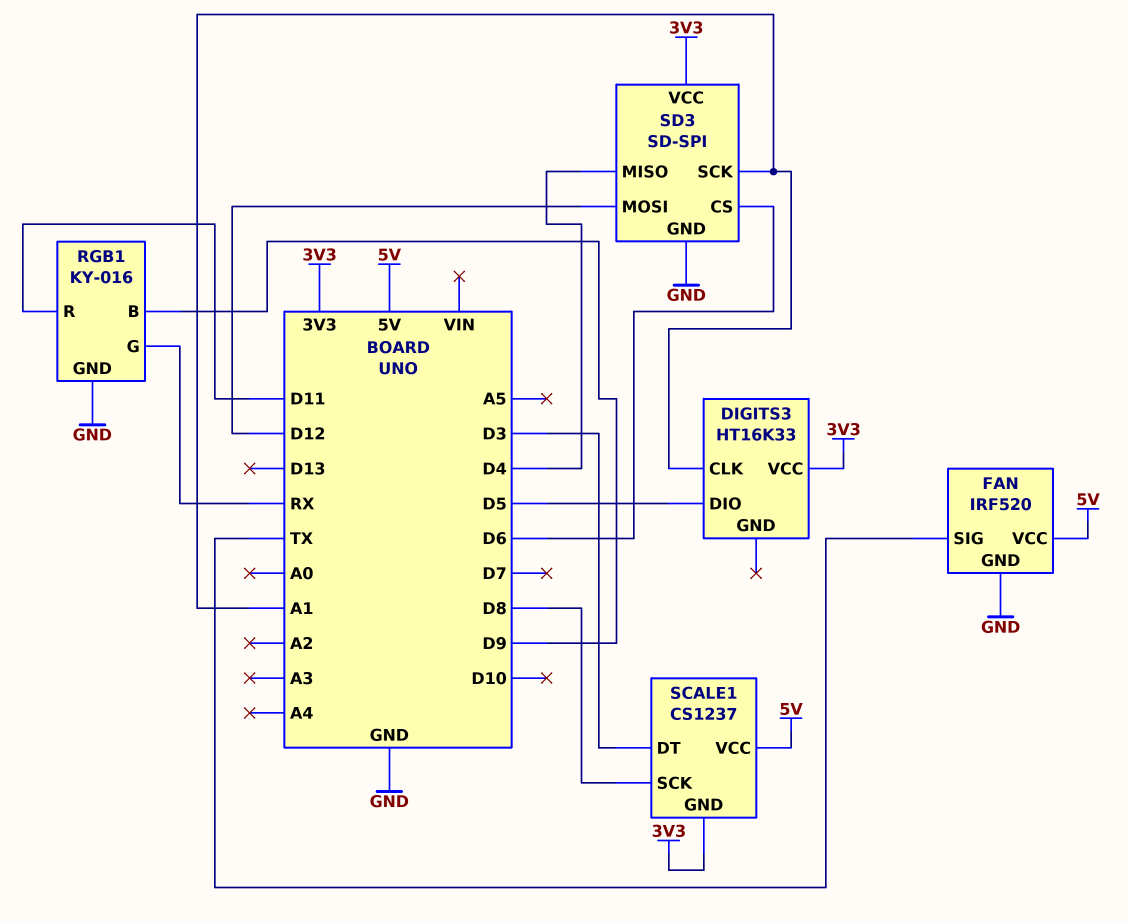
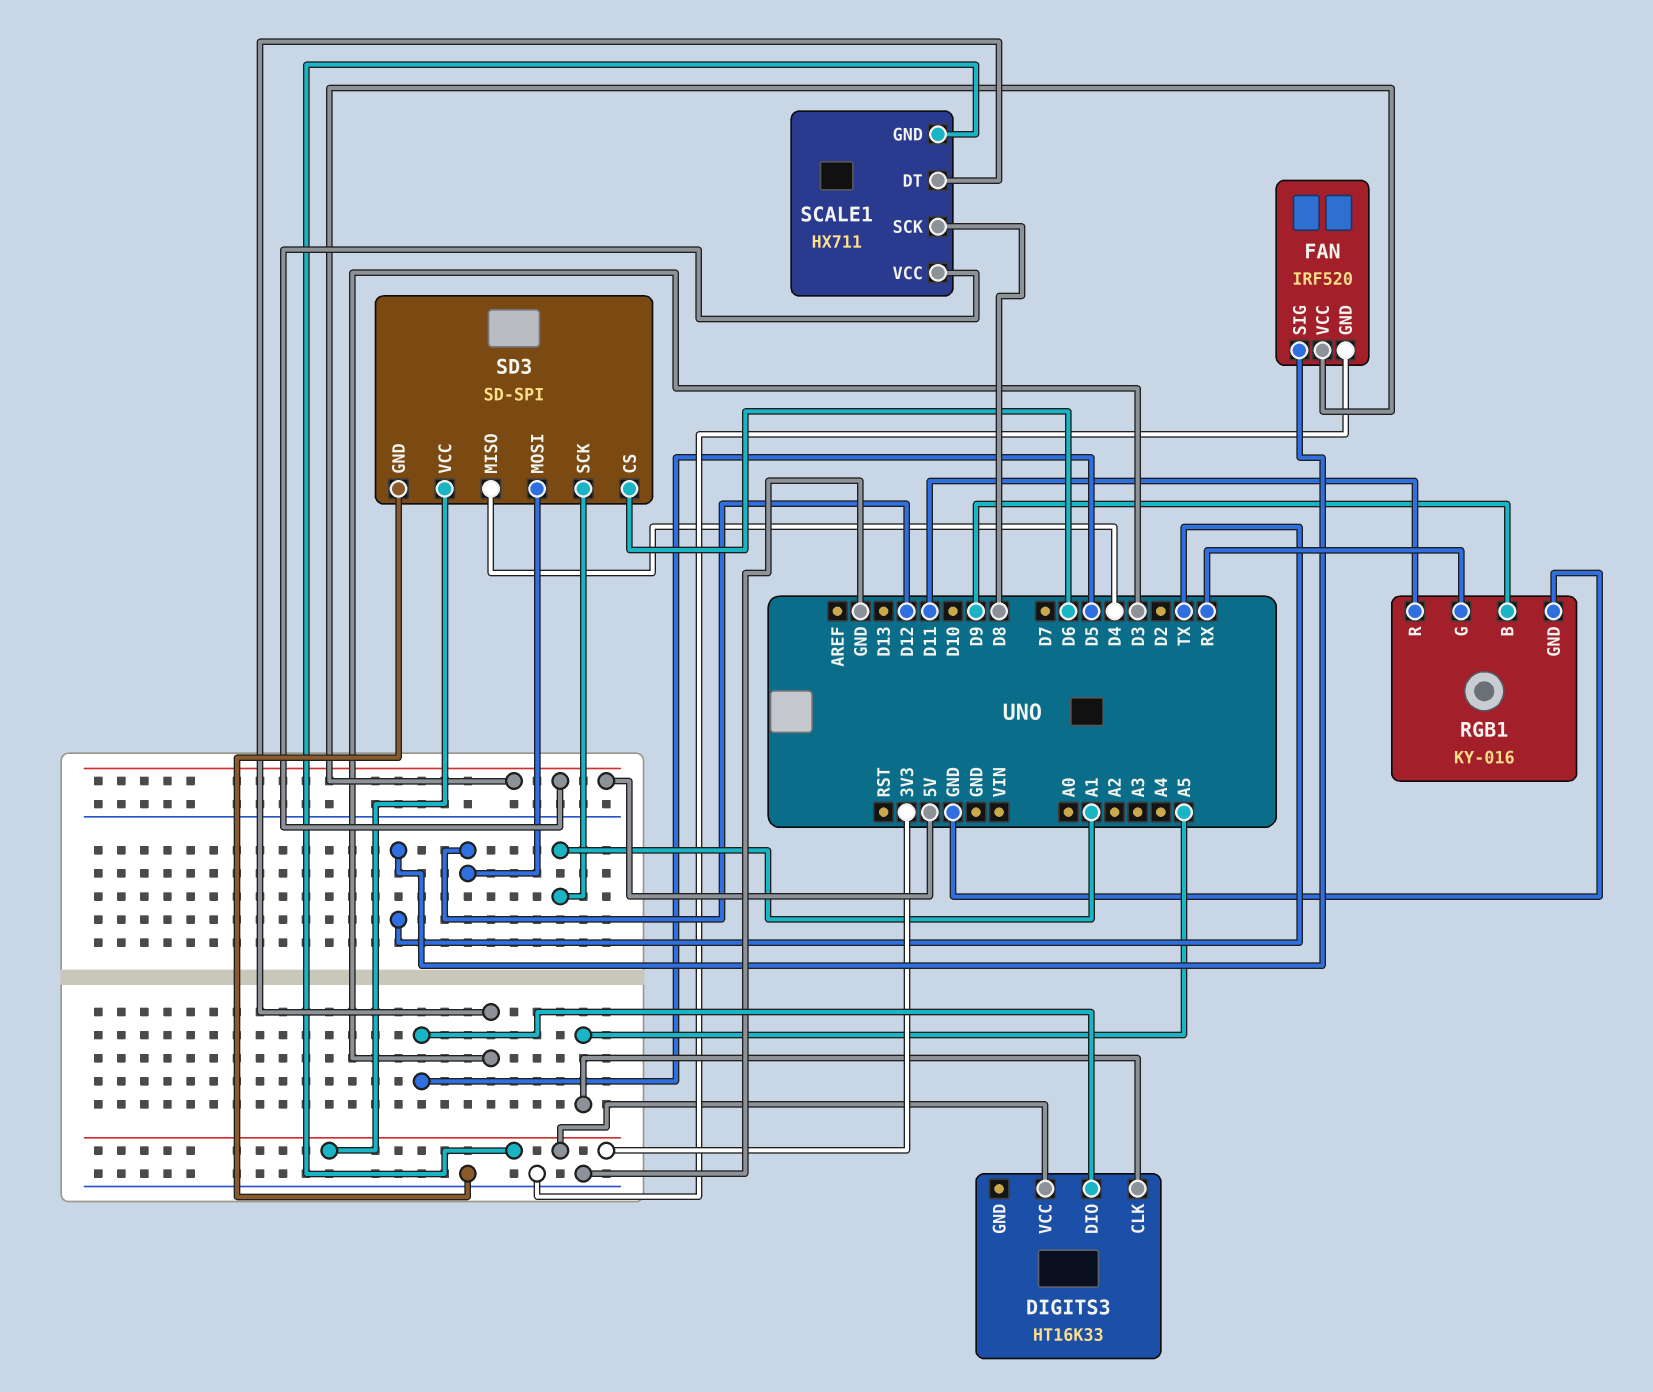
DIGITS3 pin CLK: A1 -> A5
SCALE1: CS1237 -> HX711

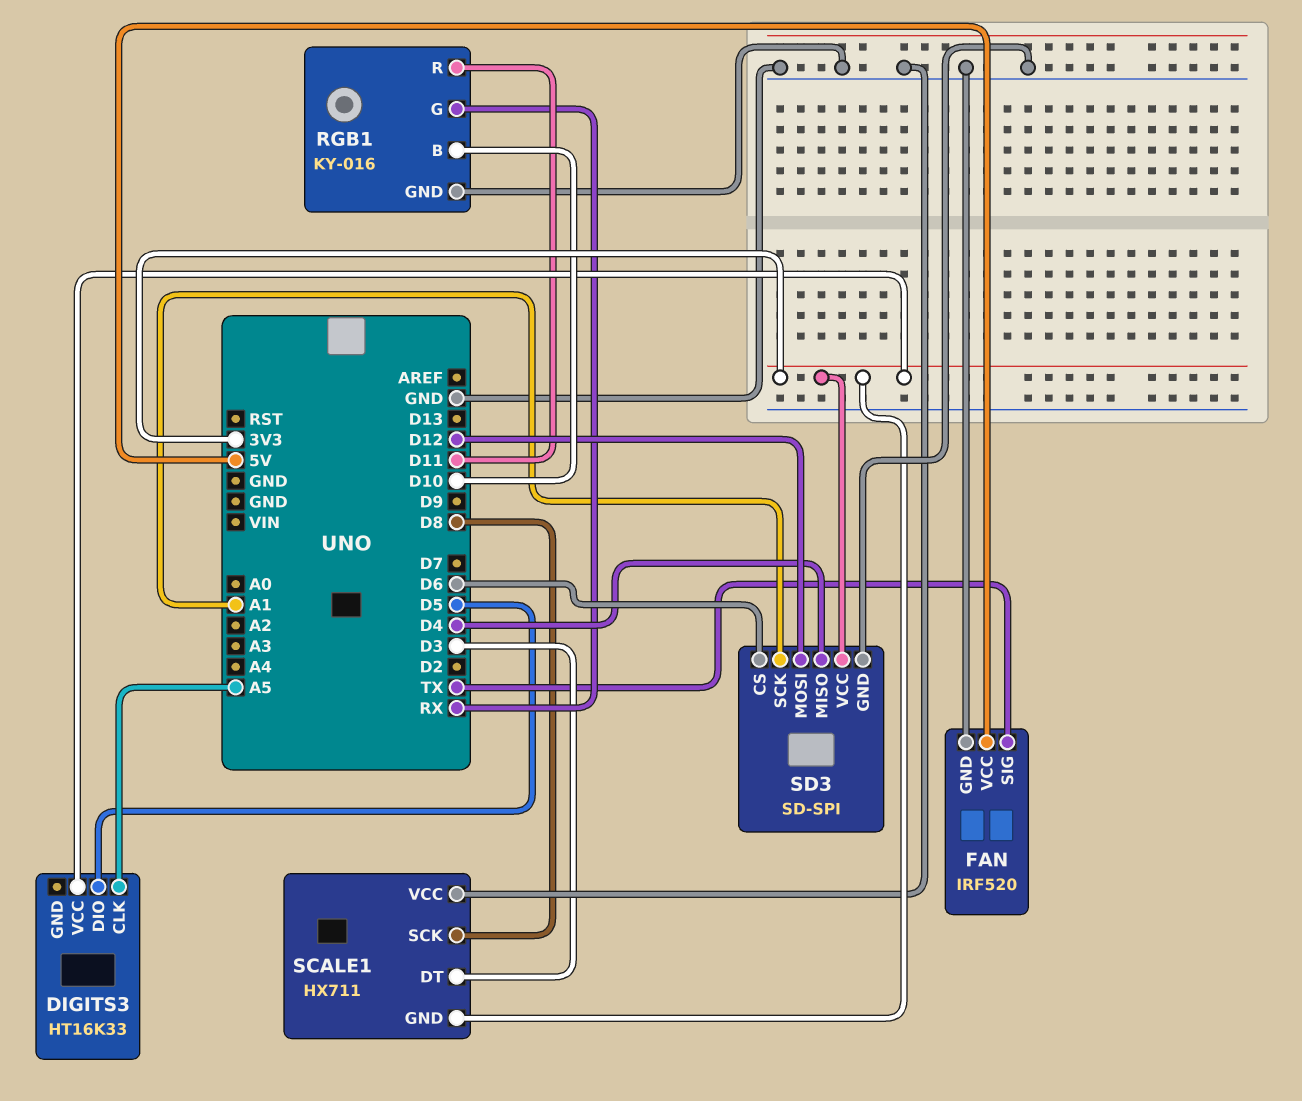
RGB1 pin B: D9 -> D10
SCALE1 pin VCC: 5V -> GND

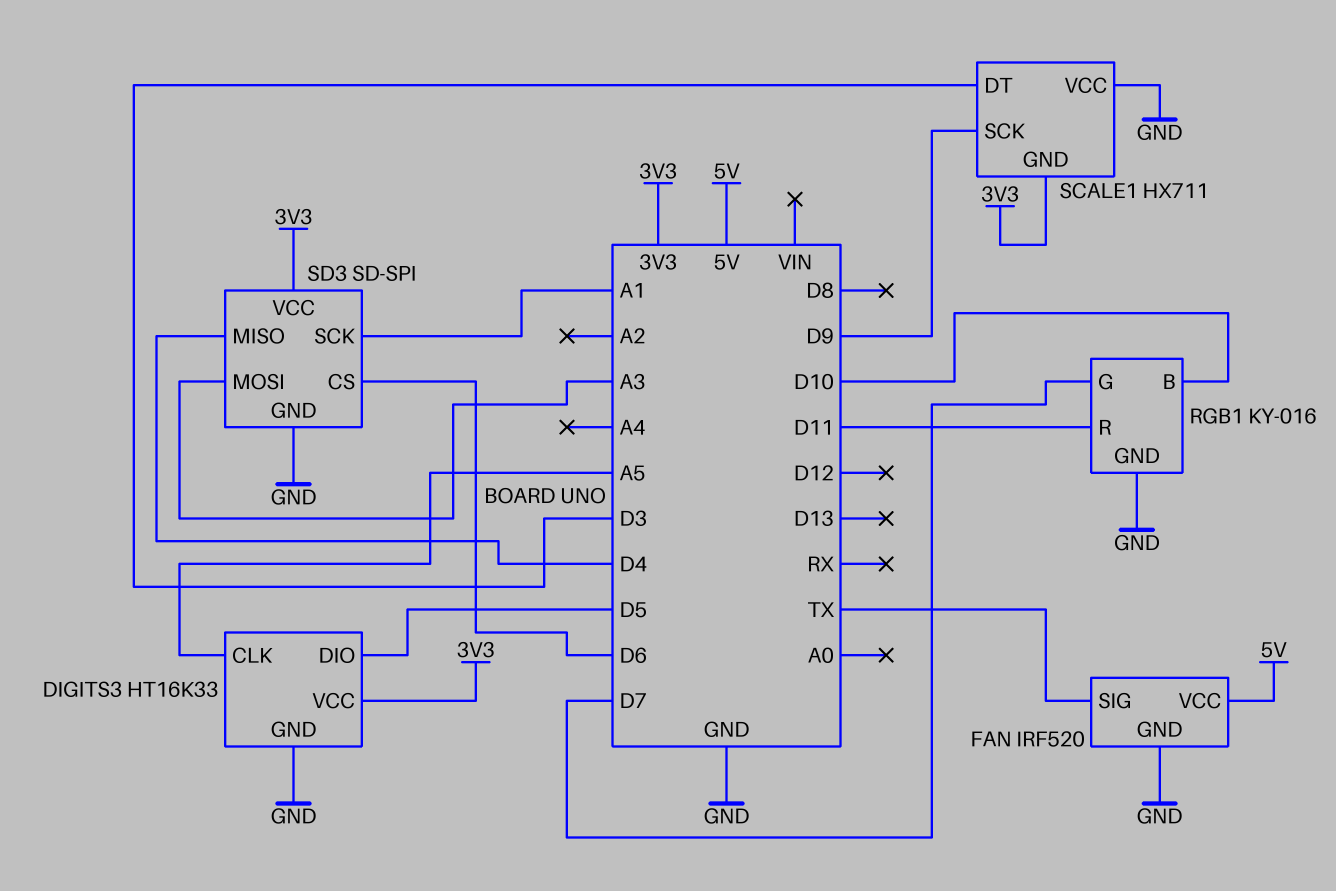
DIGITS3 pin GND: none -> GND
RGB1 pin G: RX -> D7
SCALE1 pin SCK: D8 -> D9
SD3 pin MOSI: D12 -> A3

